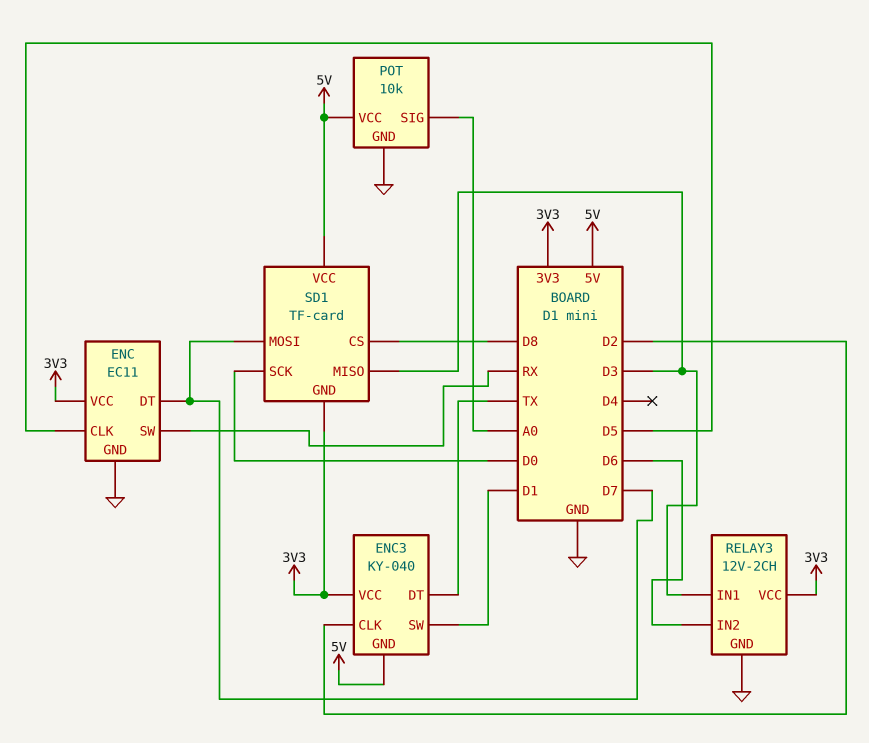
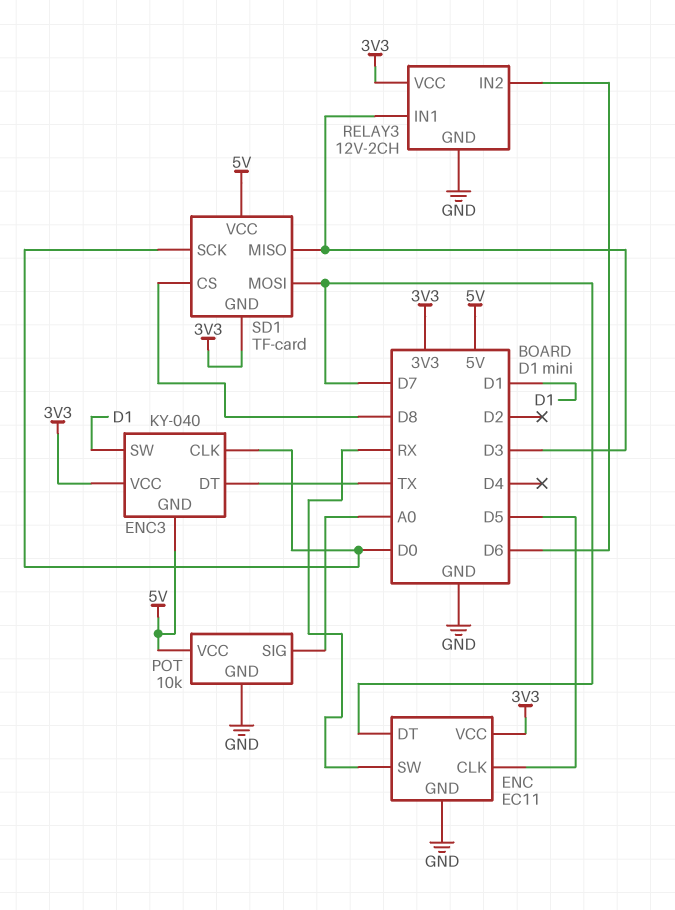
ENC3 pin CLK: D2 -> D0

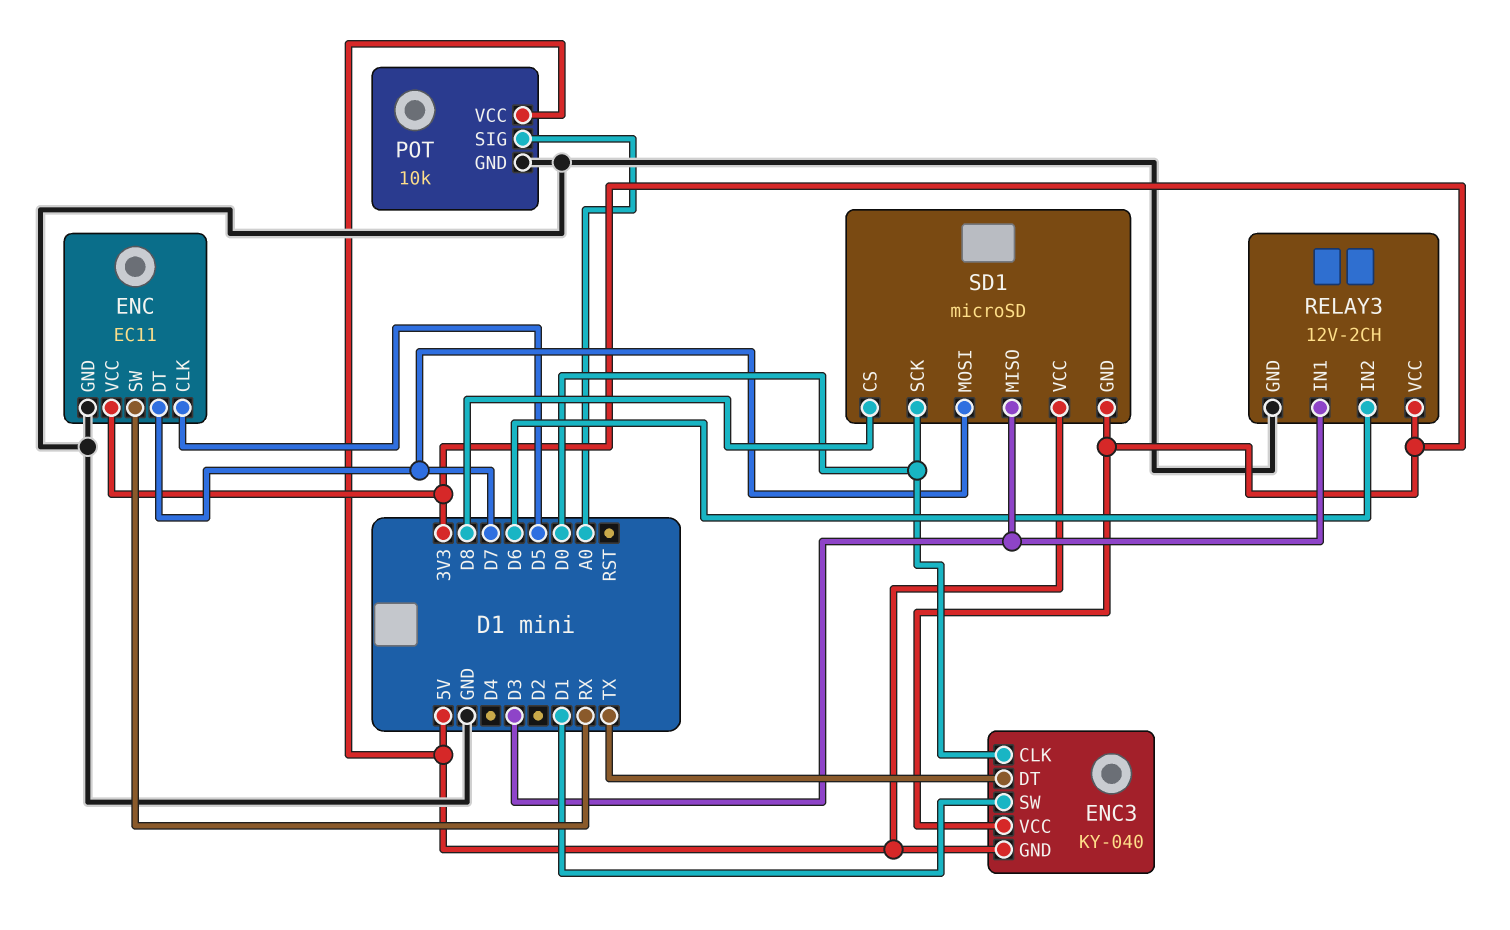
SD1: TF-card -> microSD

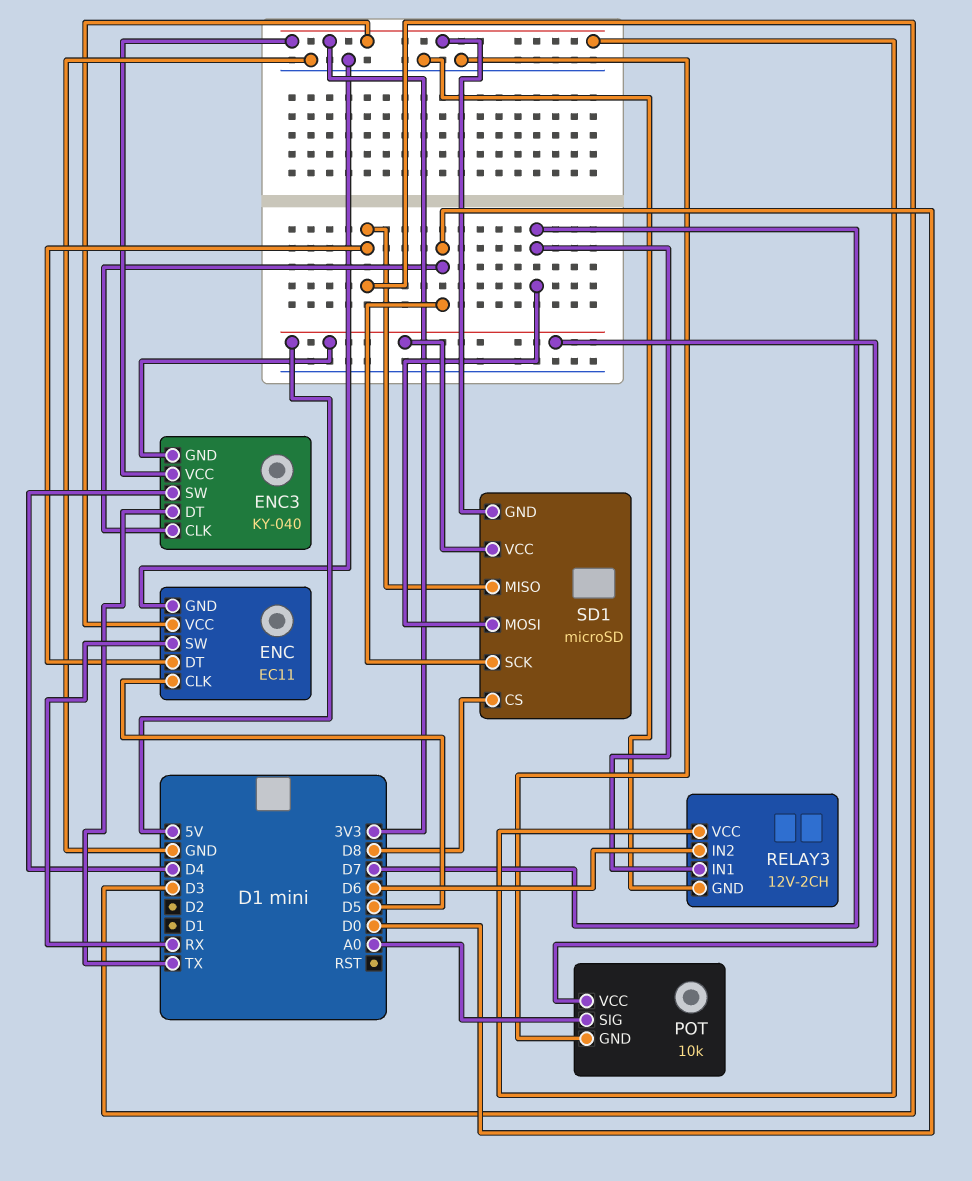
ENC pin DT: D7 -> D3
ENC3 pin SW: D1 -> D4
RELAY3 pin IN1: D3 -> D7

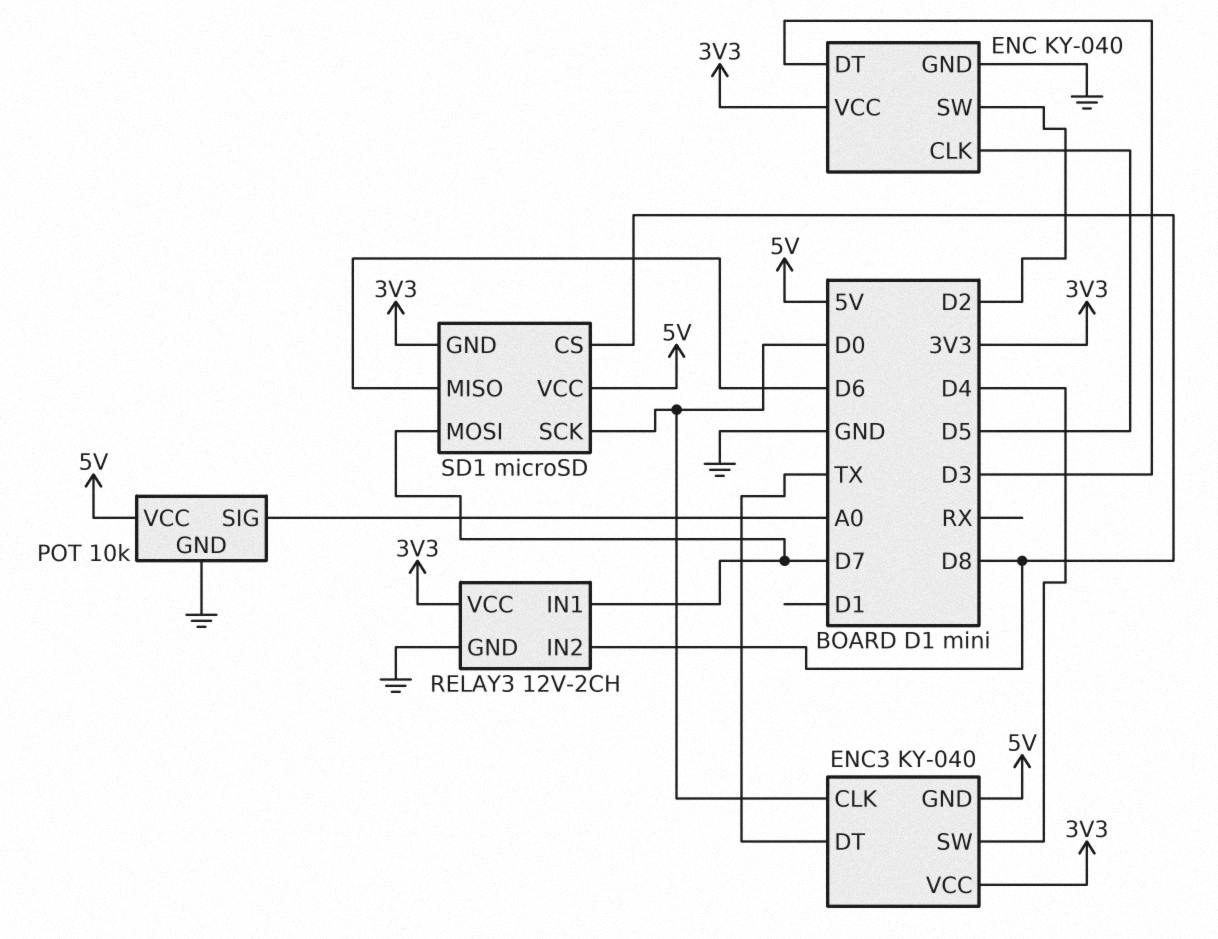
ENC: EC11 -> KY-040
ENC pin SW: RX -> D2
RELAY3 pin IN2: D6 -> D8
SD1 pin MISO: D3 -> D6

